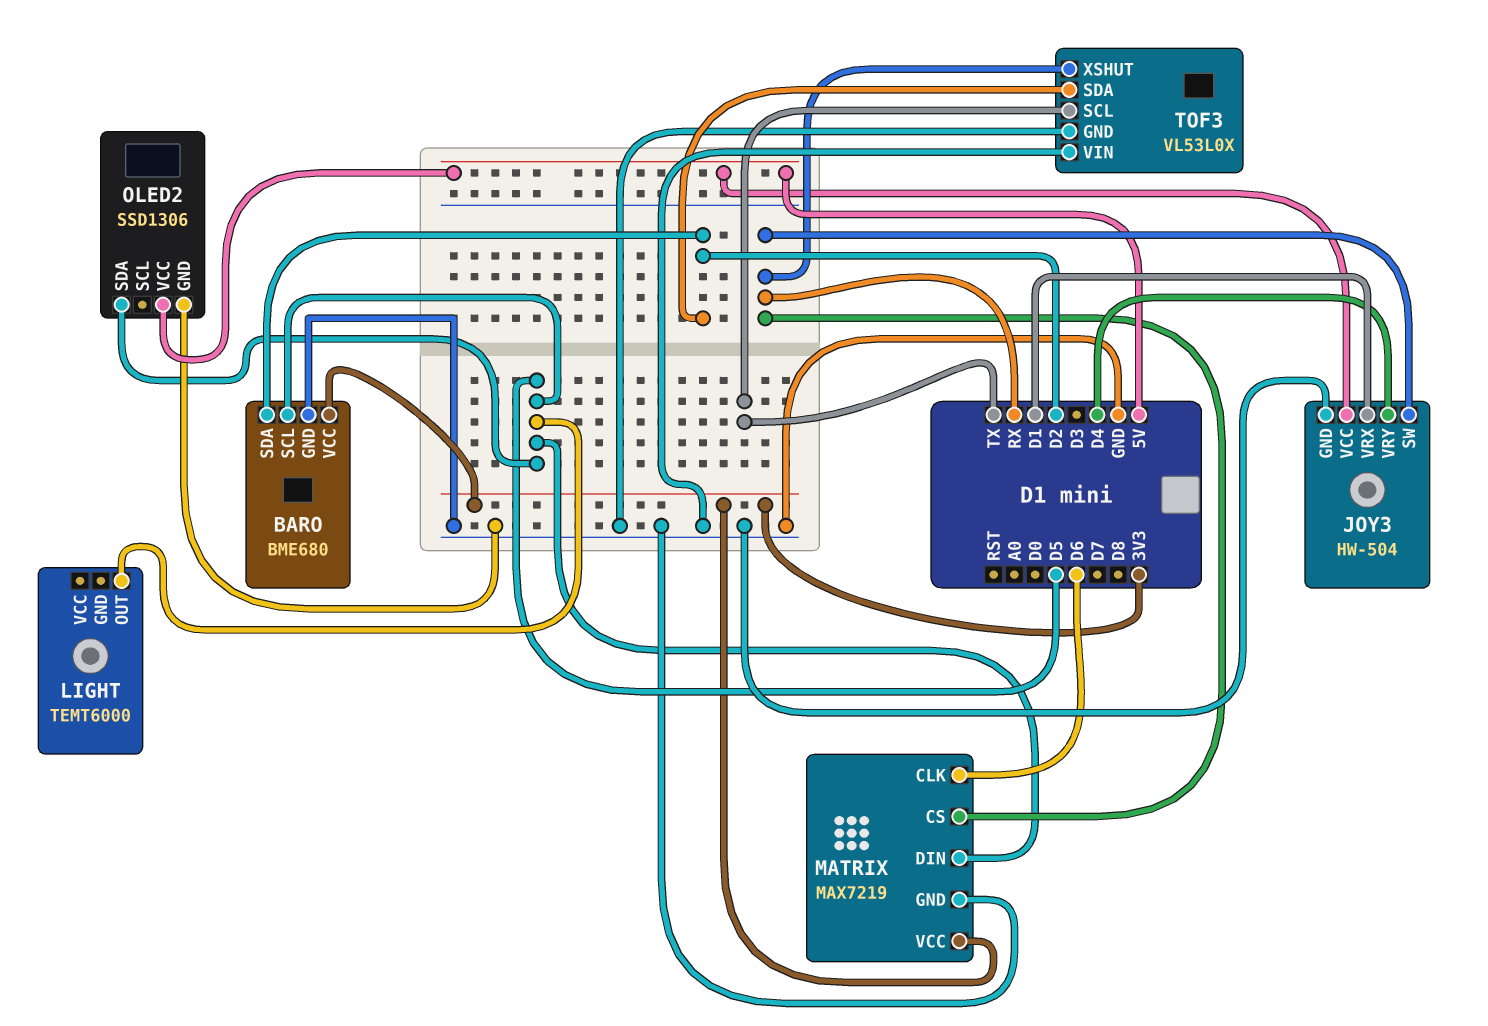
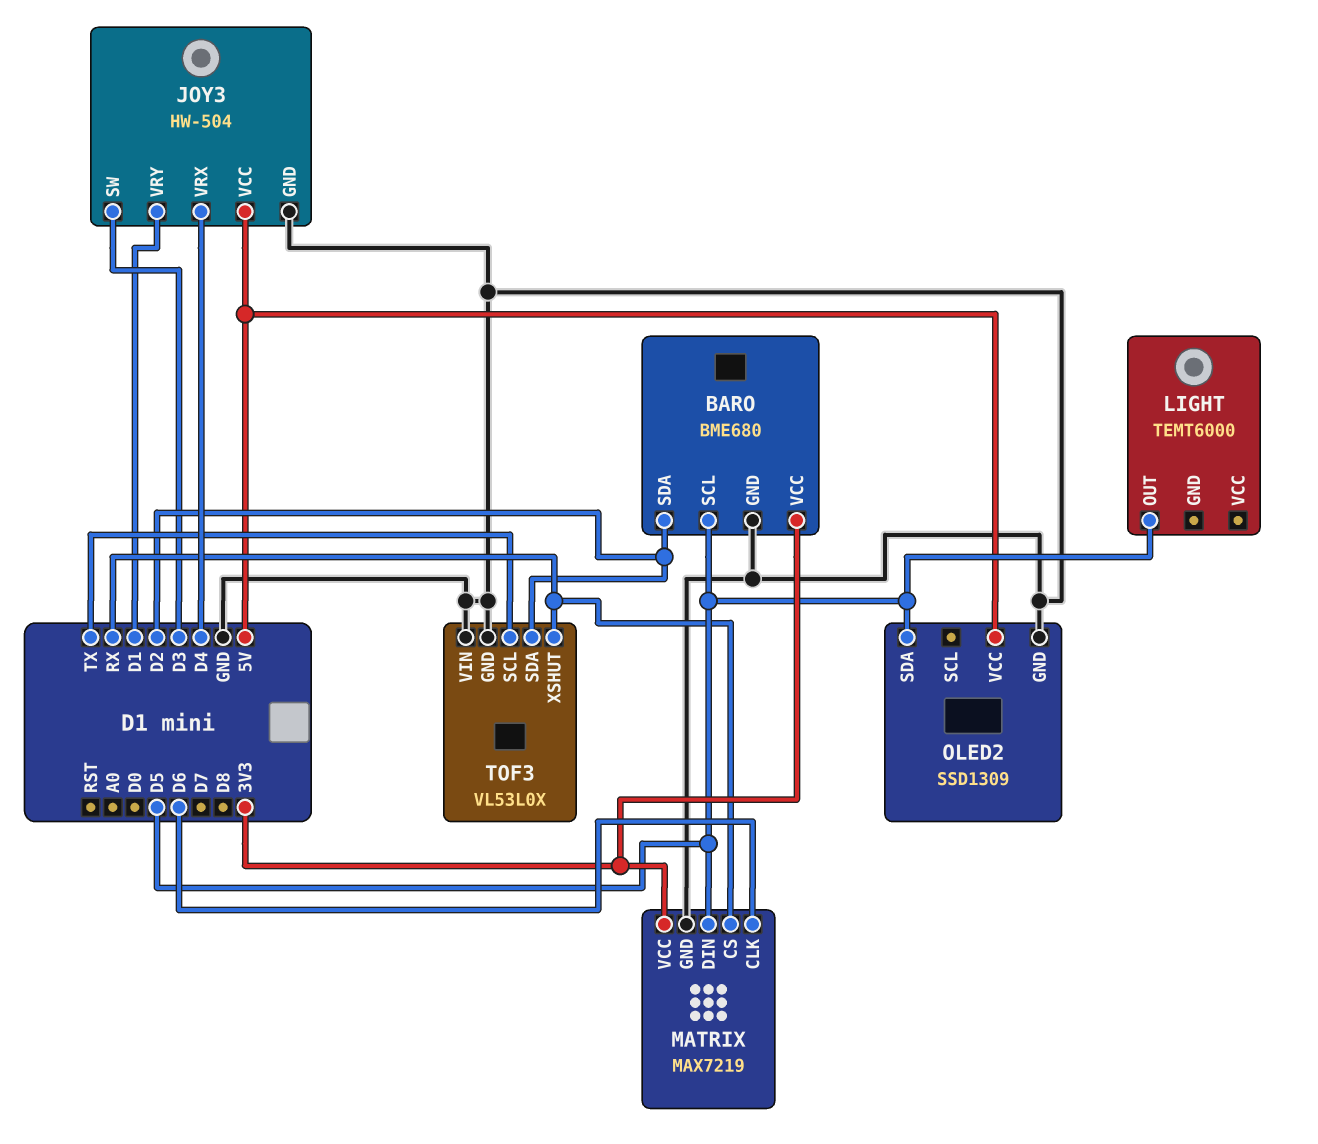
JOY3 pin SW: RX -> D3
JOY3 pin VRX: D1 -> D4
JOY3 pin VRY: D4 -> D1
OLED2: SSD1306 -> SSD1309

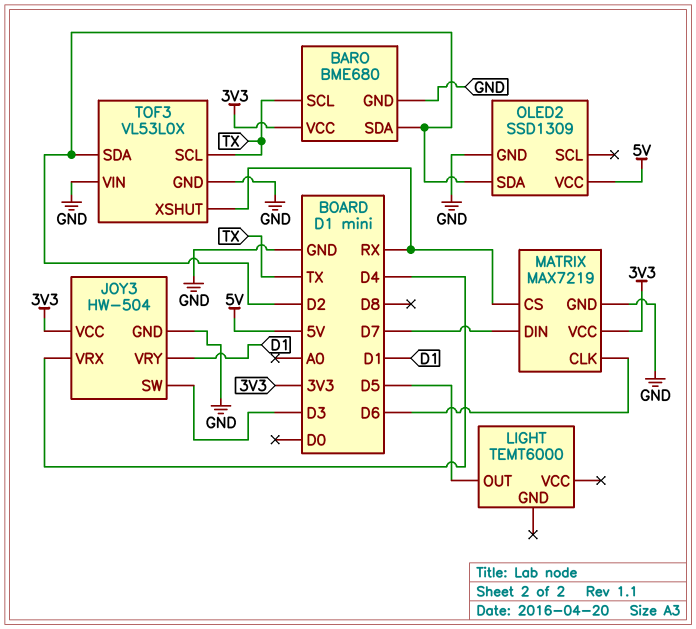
BARO pin SCL: D5 -> TX
JOY3 pin VCC: 5V -> 3V3
MATRIX pin DIN: D5 -> D7
OLED2 pin SDA: D5 -> D2

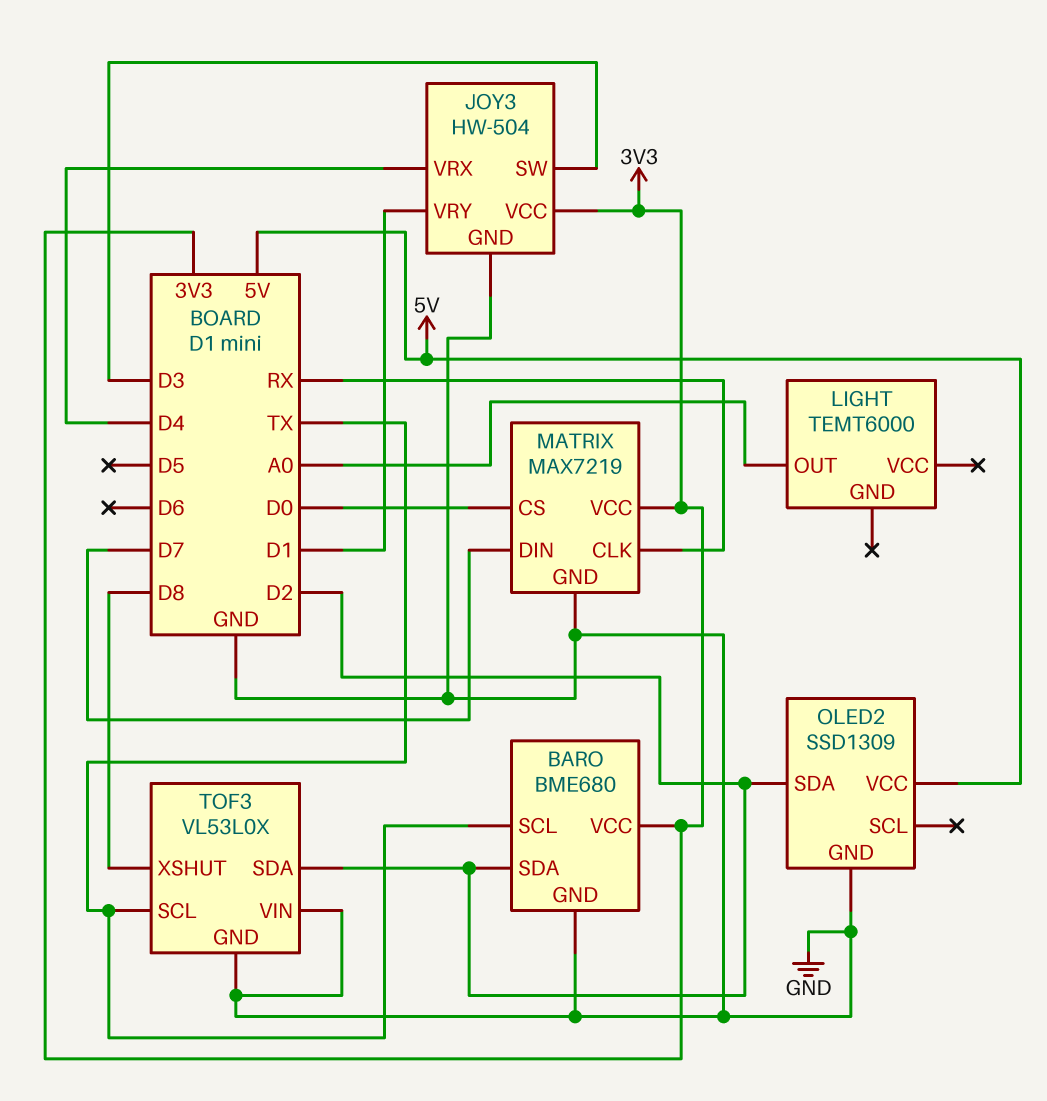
LIGHT pin OUT: D5 -> A0
MATRIX pin CLK: D6 -> RX
MATRIX pin CS: RX -> D0
TOF3 pin XSHUT: RX -> D8

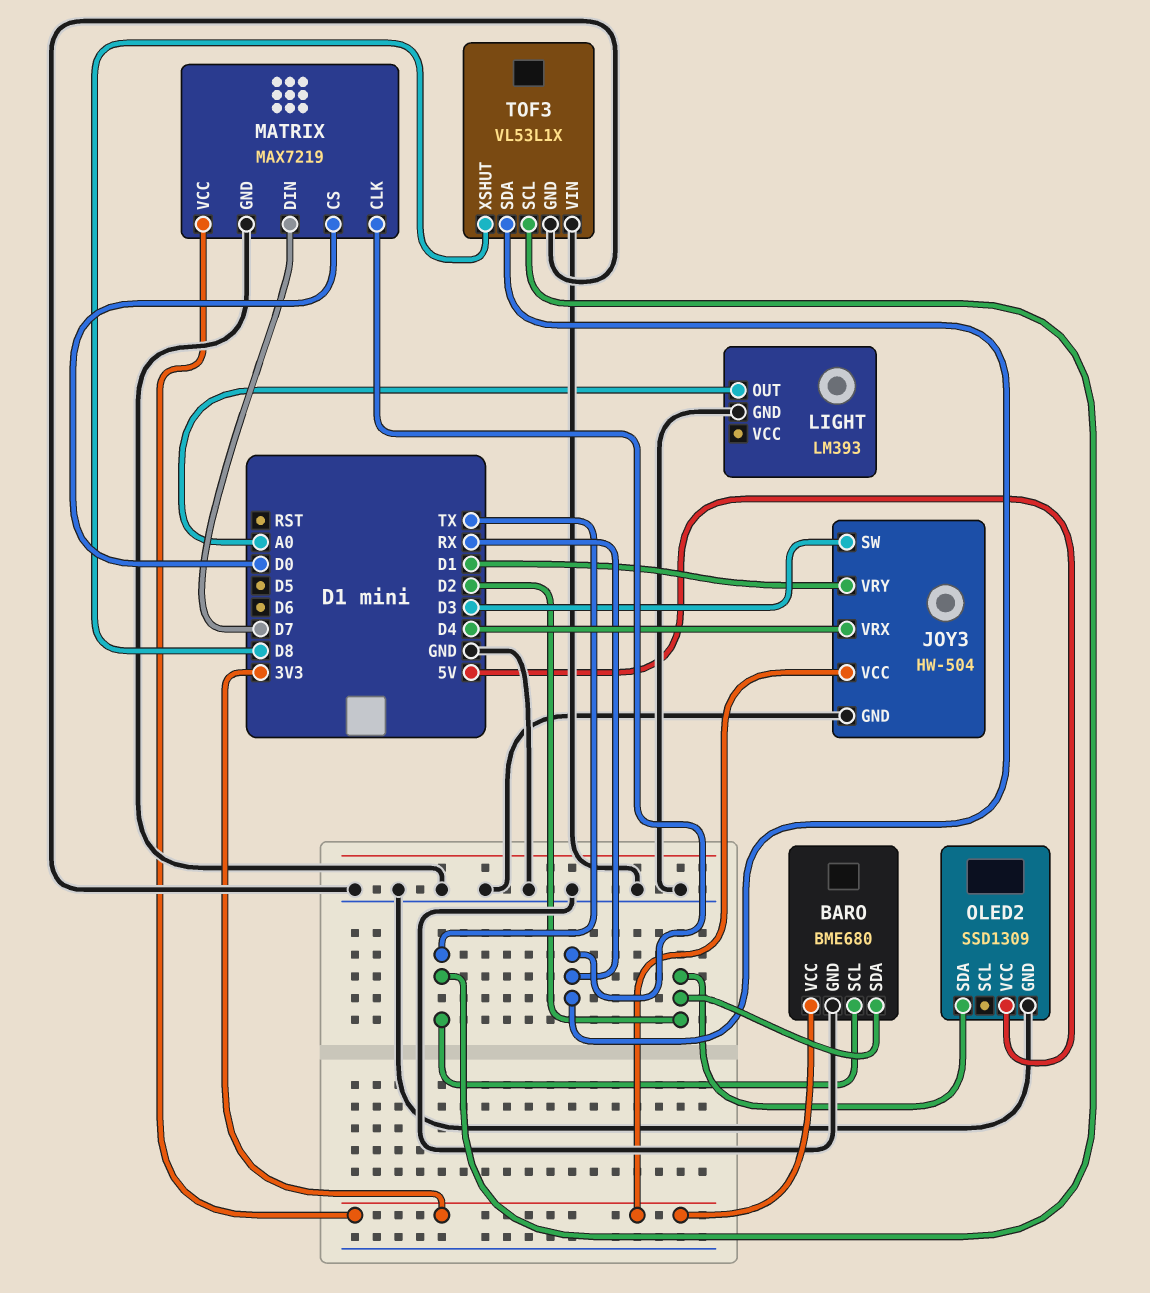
LIGHT: TEMT6000 -> LM393
LIGHT pin GND: none -> GND
TOF3: VL53L0X -> VL53L1X
TOF3 pin SDA: D2 -> RX

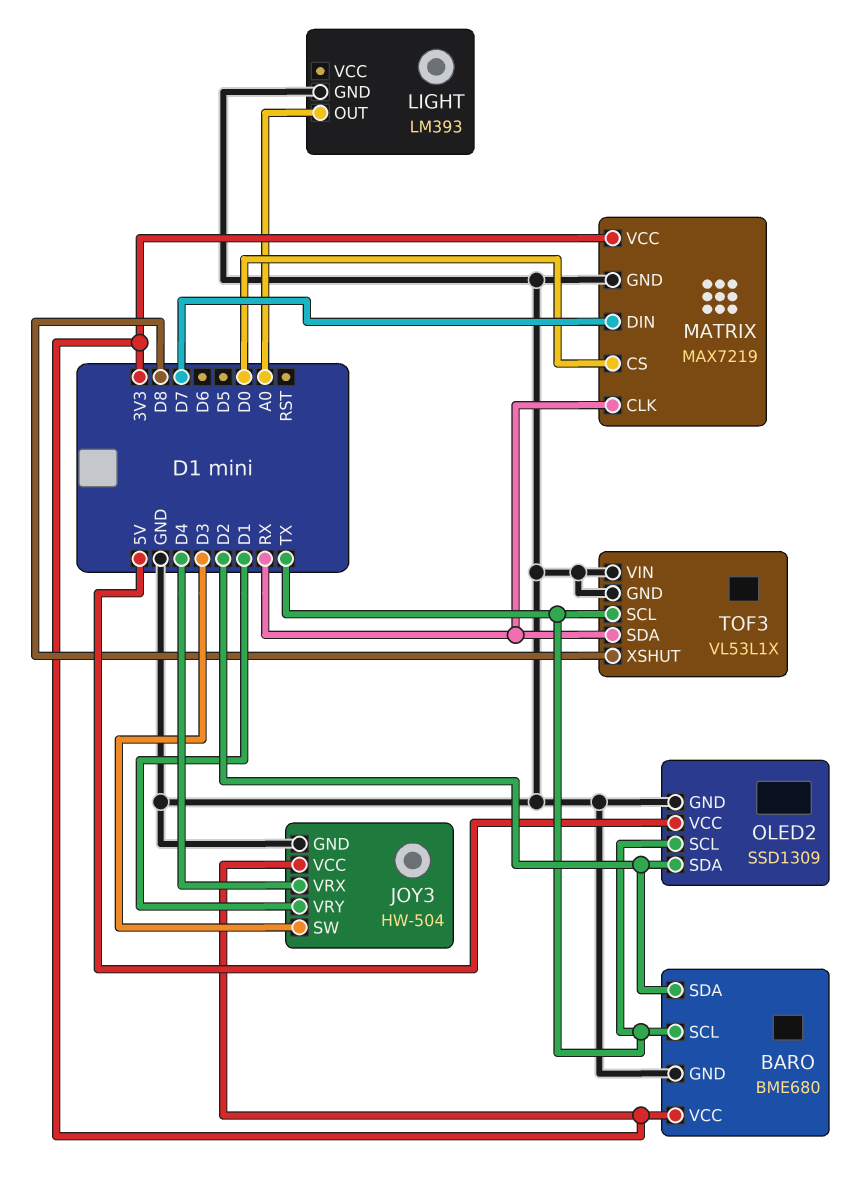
OLED2 pin SCL: none -> TX

